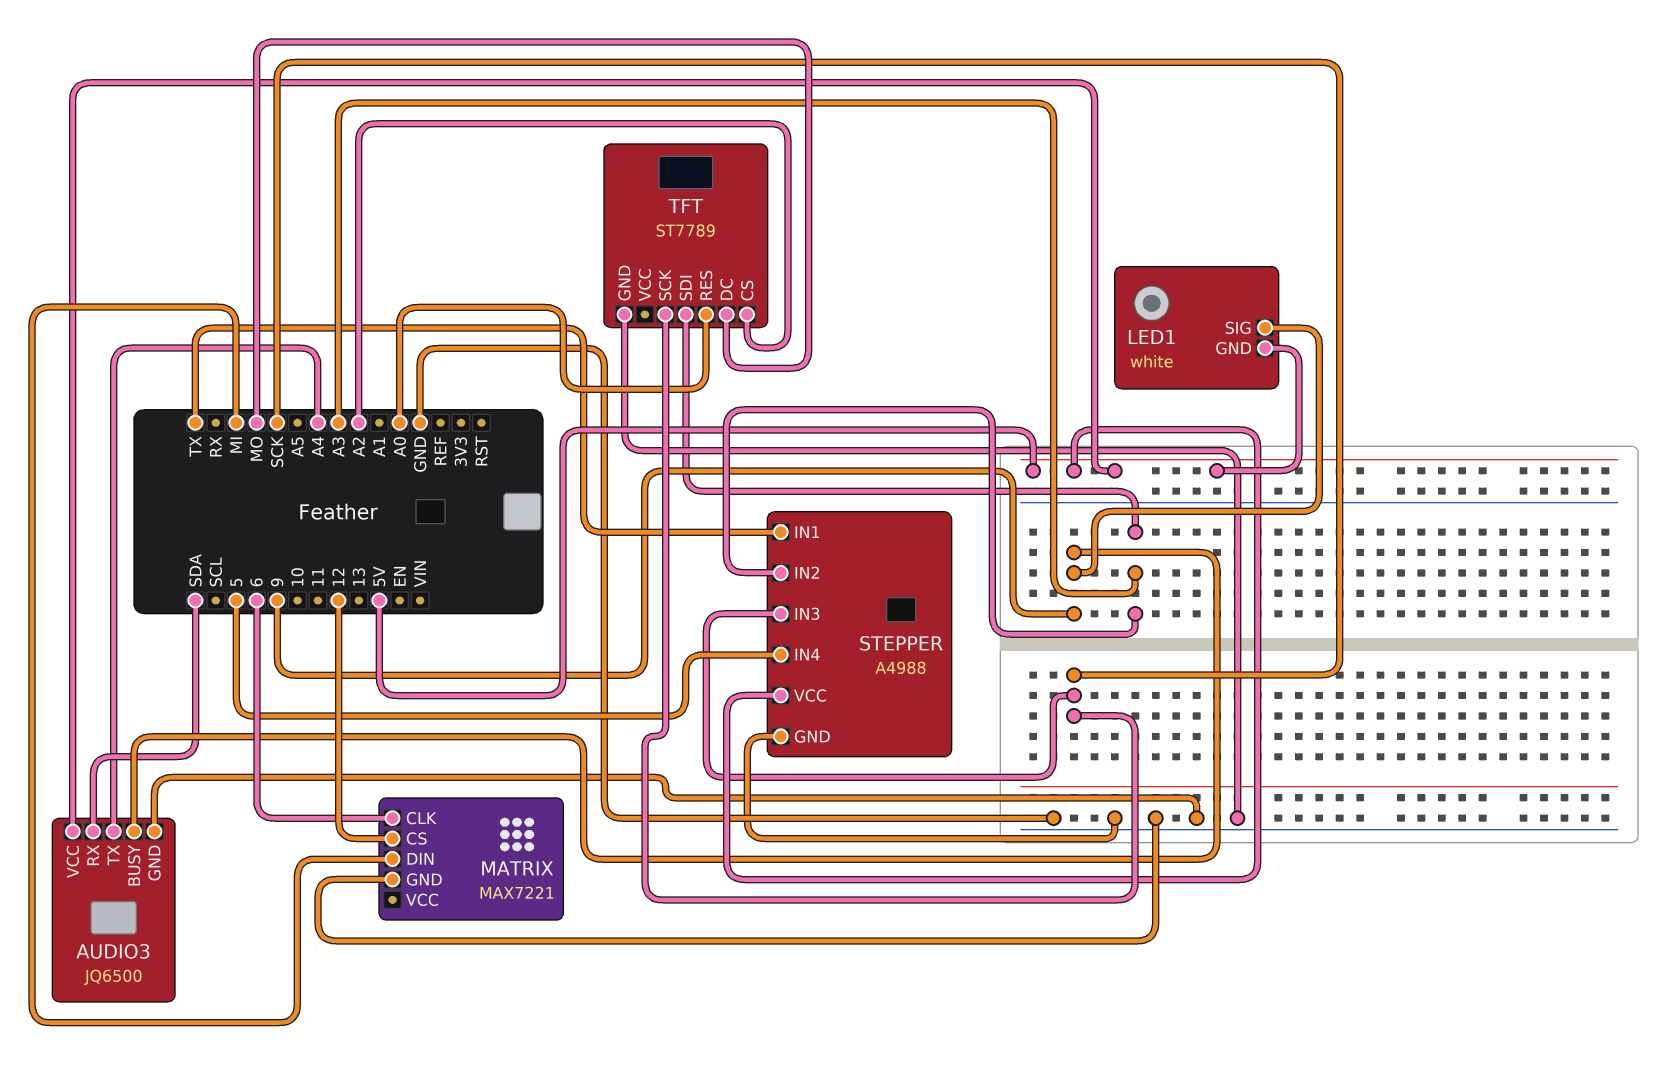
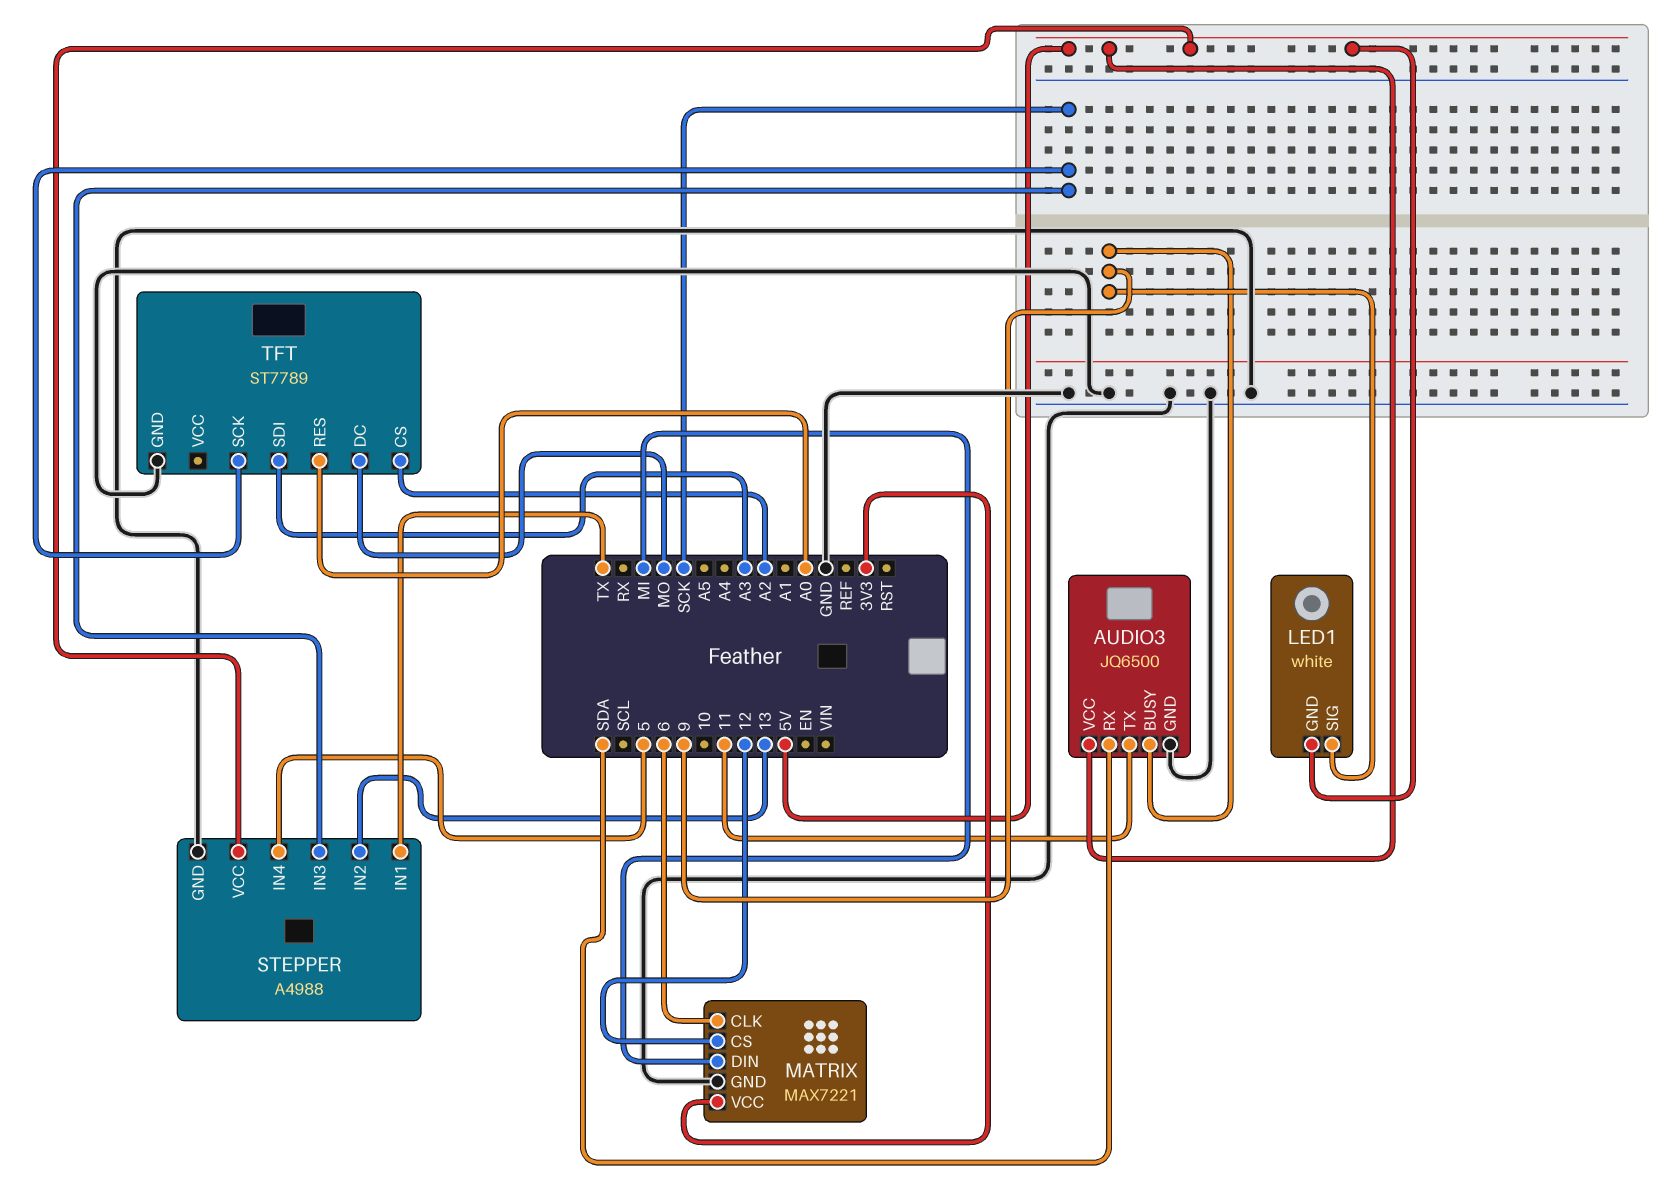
AUDIO3 pin TX: A4 -> 11
MATRIX pin VCC: none -> 3V3
STEPPER pin IN2: A3 -> 13

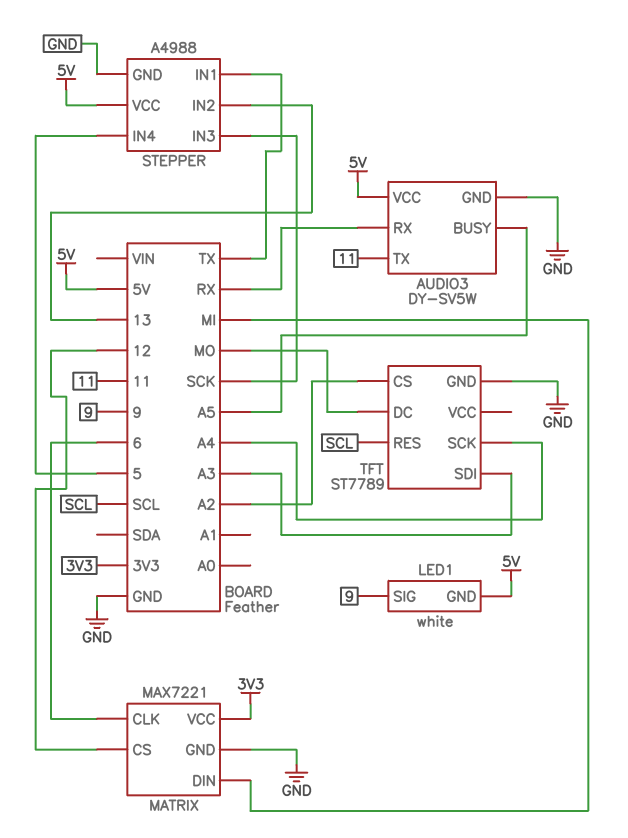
AUDIO3: JQ6500 -> DY-SV5W
AUDIO3 pin BUSY: 9 -> A5
AUDIO3 pin RX: SDA -> RX
TFT pin RES: A0 -> SCL
TFT pin SCK: SCK -> A4

